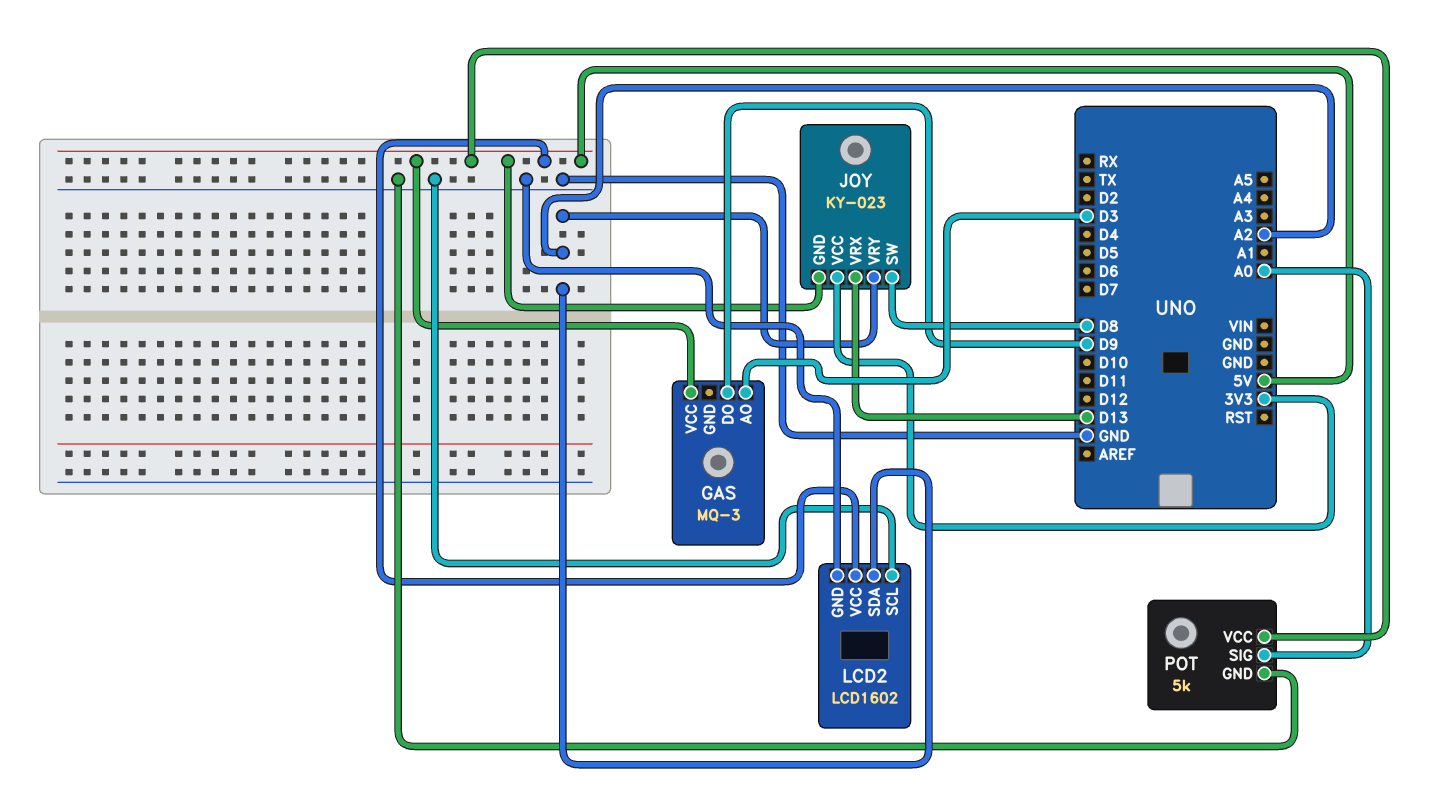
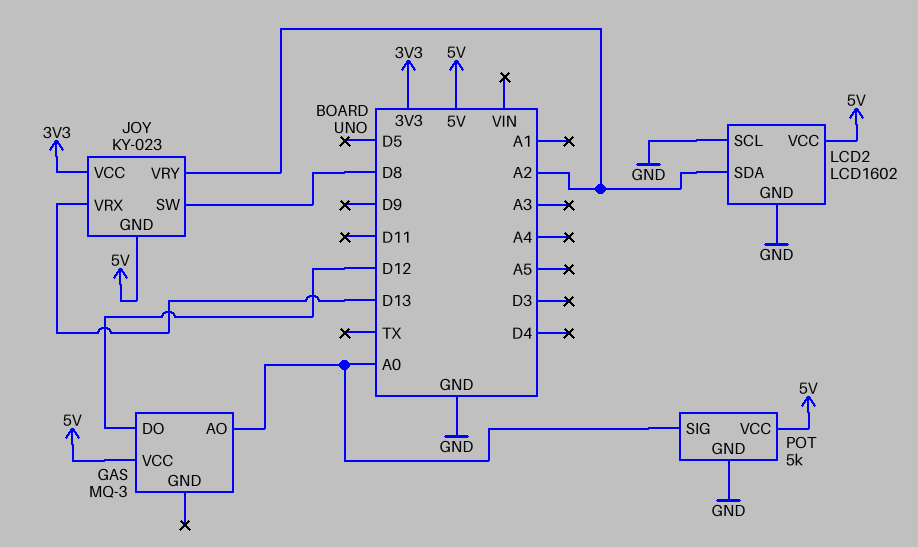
GAS pin AO: D3 -> A0
GAS pin DO: D9 -> D12

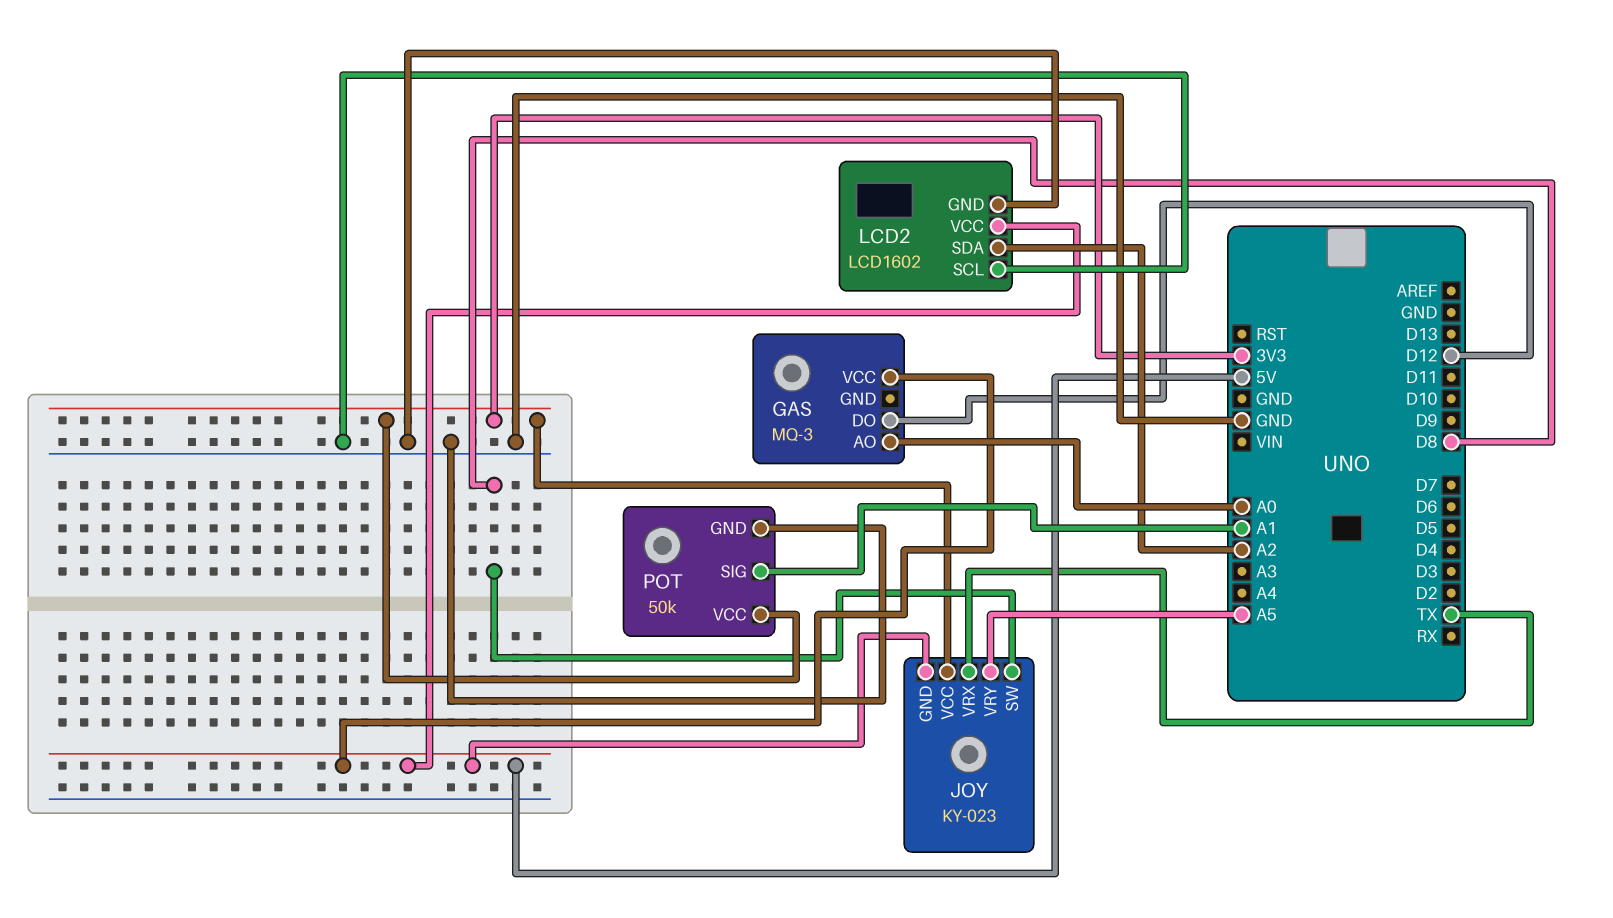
JOY pin VRX: D13 -> TX
JOY pin VRY: A2 -> A5
POT: 5k -> 50k
POT pin SIG: A0 -> A1
POT pin VCC: 5V -> 3V3

